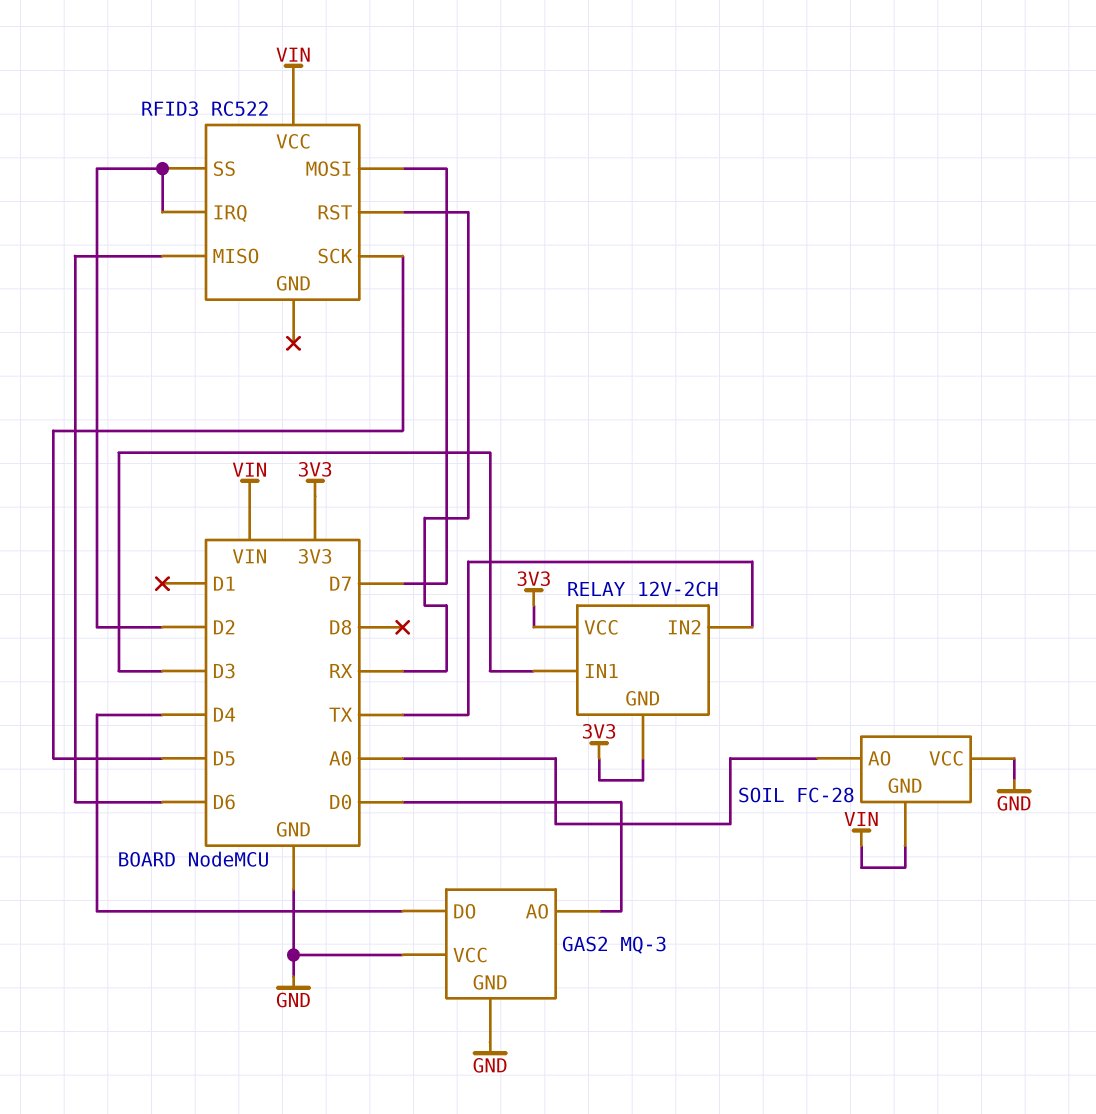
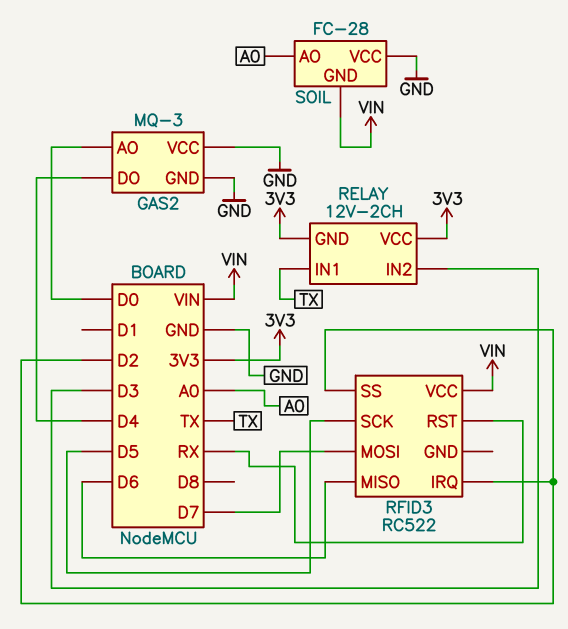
RELAY pin IN1: D3 -> TX
RELAY pin IN2: TX -> D3

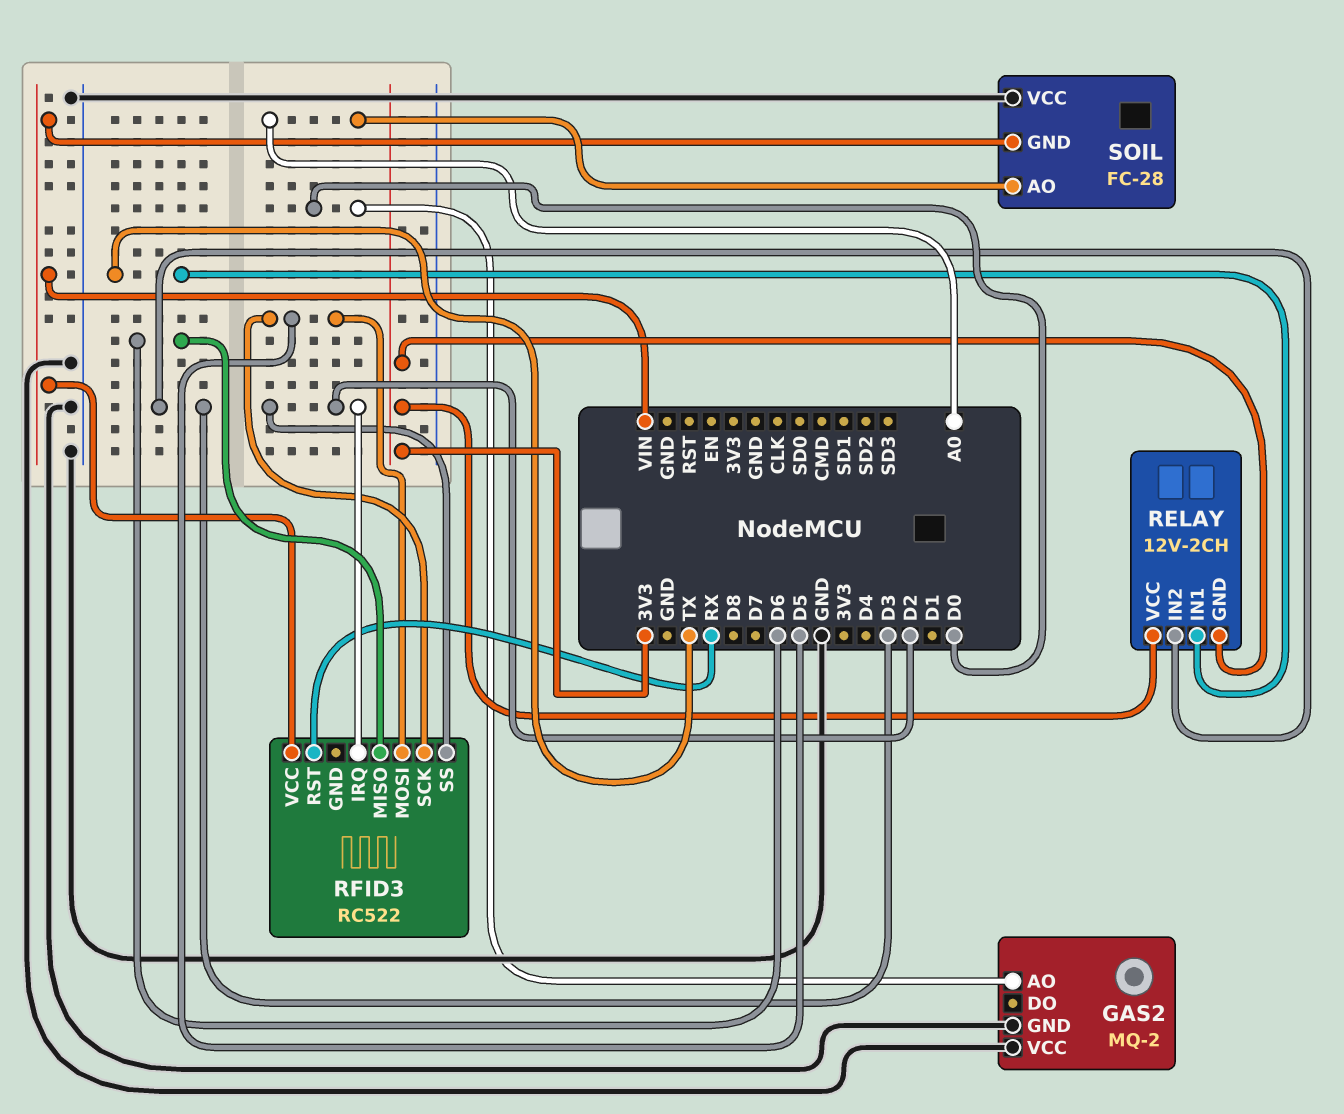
GAS2: MQ-3 -> MQ-2
GAS2 pin DO: D4 -> none
RFID3 pin MOSI: D7 -> D5

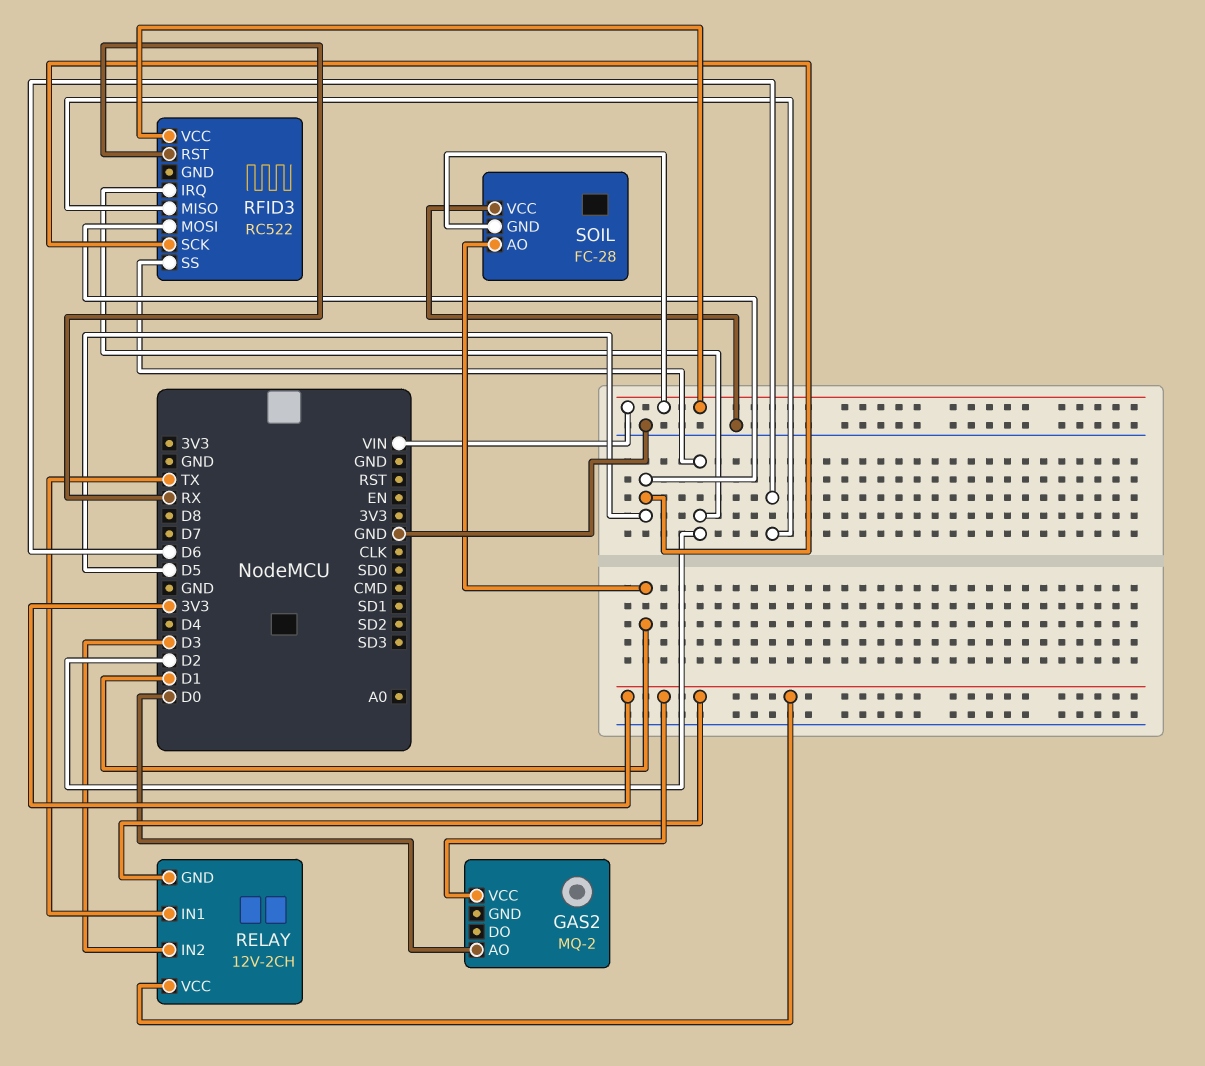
GAS2 pin GND: GND -> none
GAS2 pin VCC: GND -> 3V3
SOIL pin AO: A0 -> D1

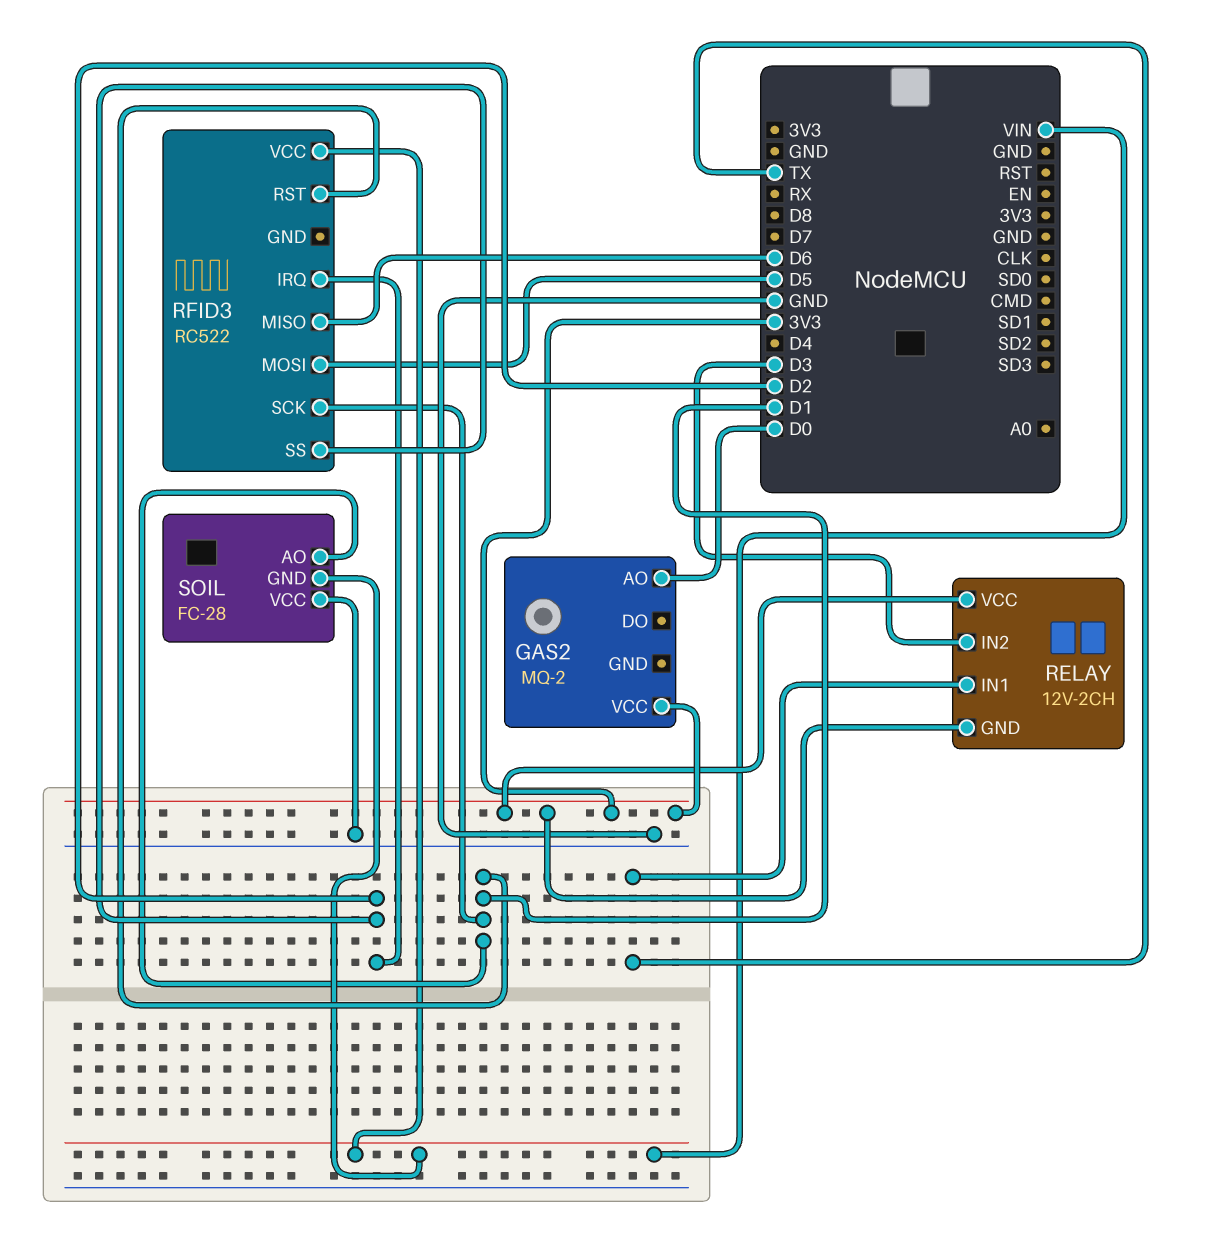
RFID3 pin RST: RX -> D1
RFID3 pin SCK: D5 -> D1

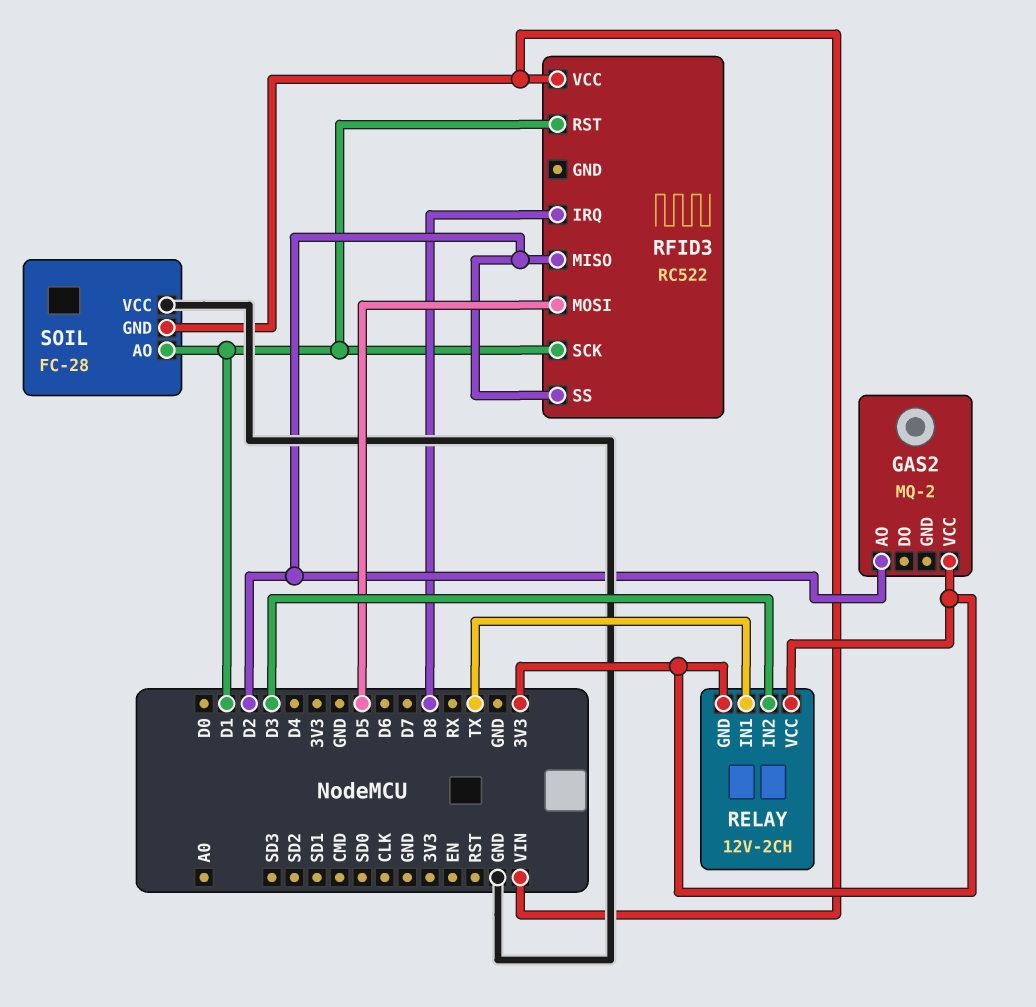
GAS2 pin AO: D0 -> D2
RFID3 pin IRQ: D2 -> D8
RFID3 pin MISO: D6 -> D2

